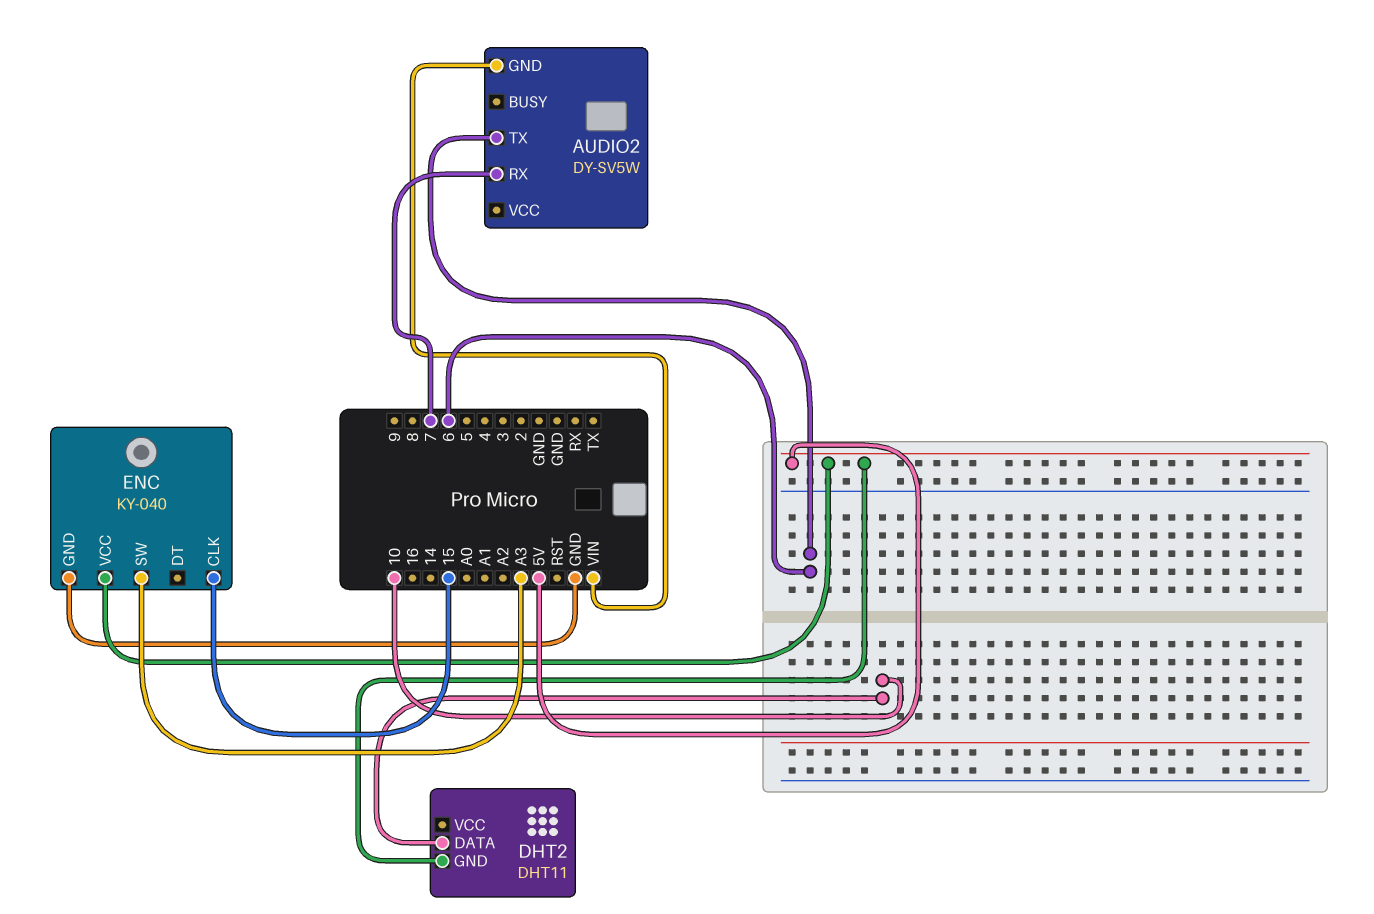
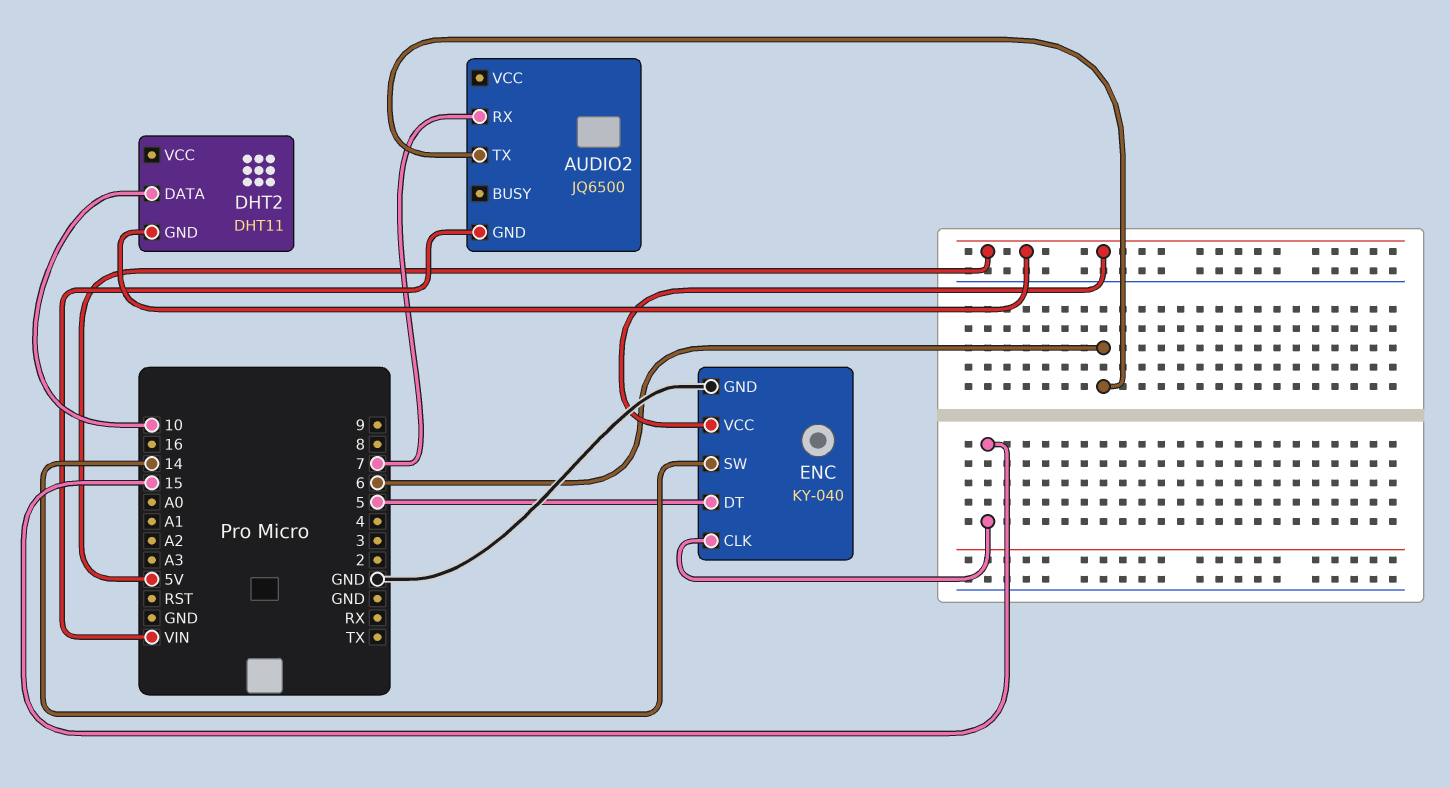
AUDIO2: DY-SV5W -> JQ6500
ENC pin DT: none -> 5
ENC pin SW: A3 -> 14

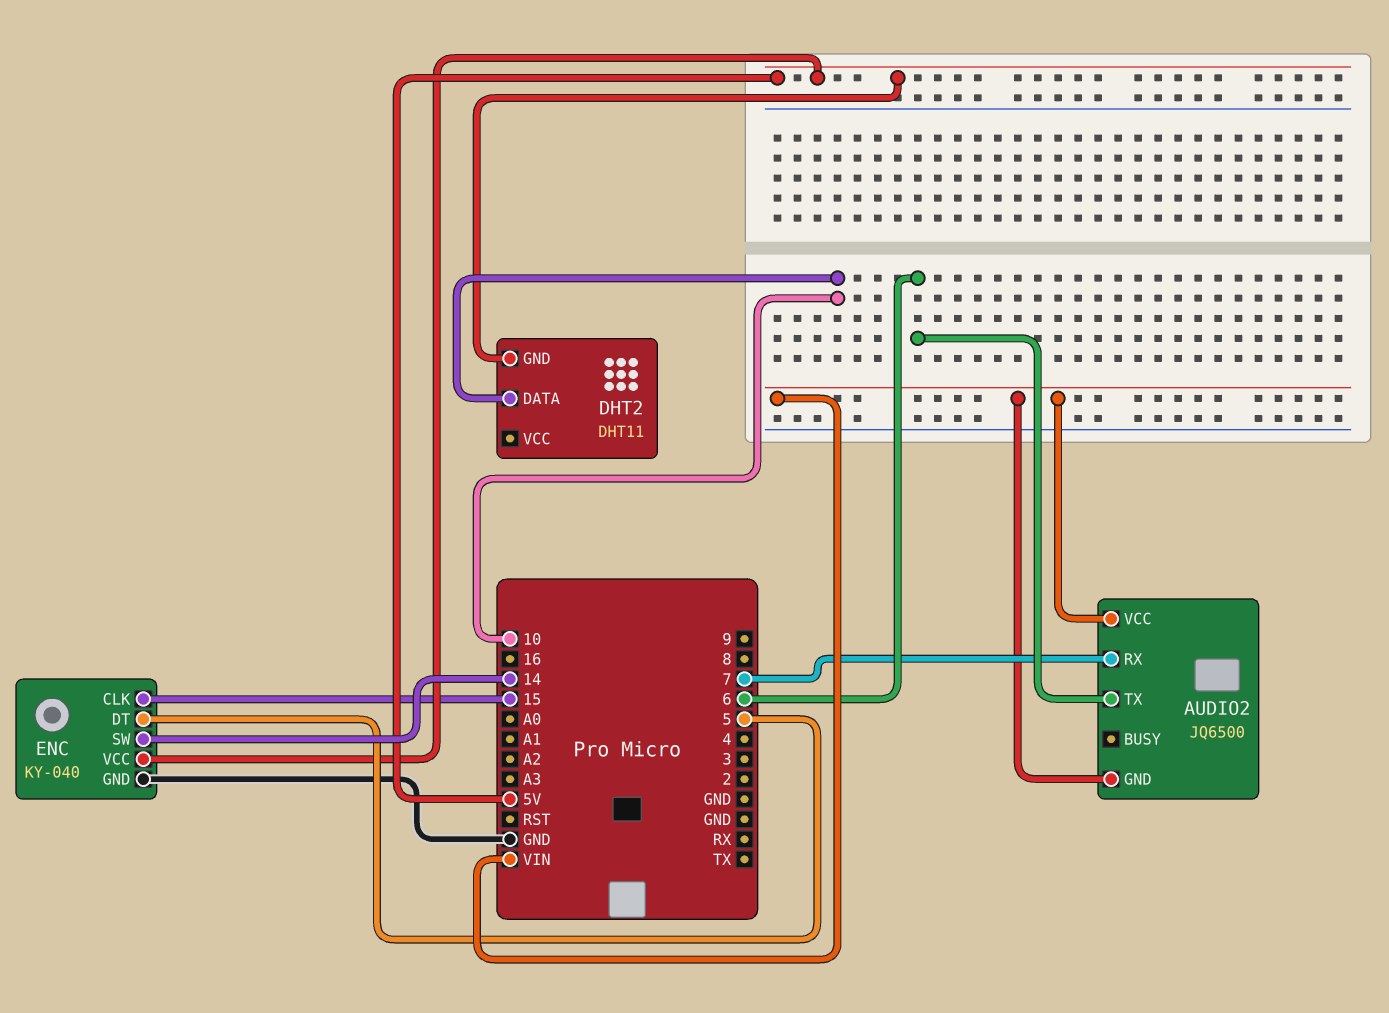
AUDIO2 pin VCC: none -> VIN

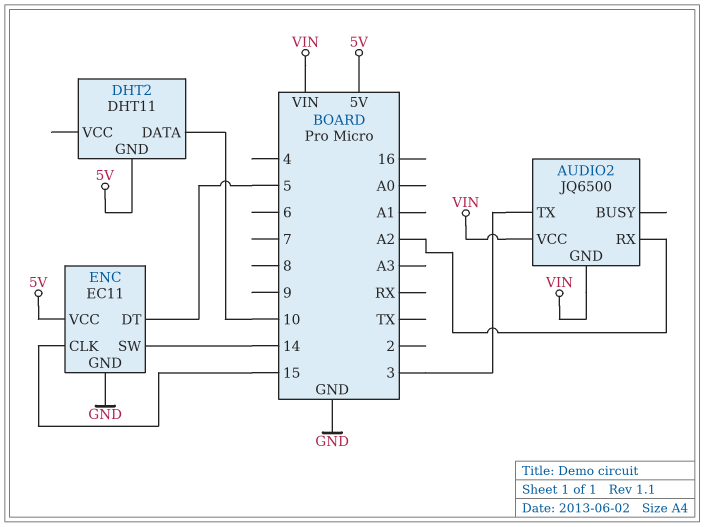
AUDIO2 pin RX: 7 -> A2
AUDIO2 pin TX: 6 -> 3
ENC: KY-040 -> EC11

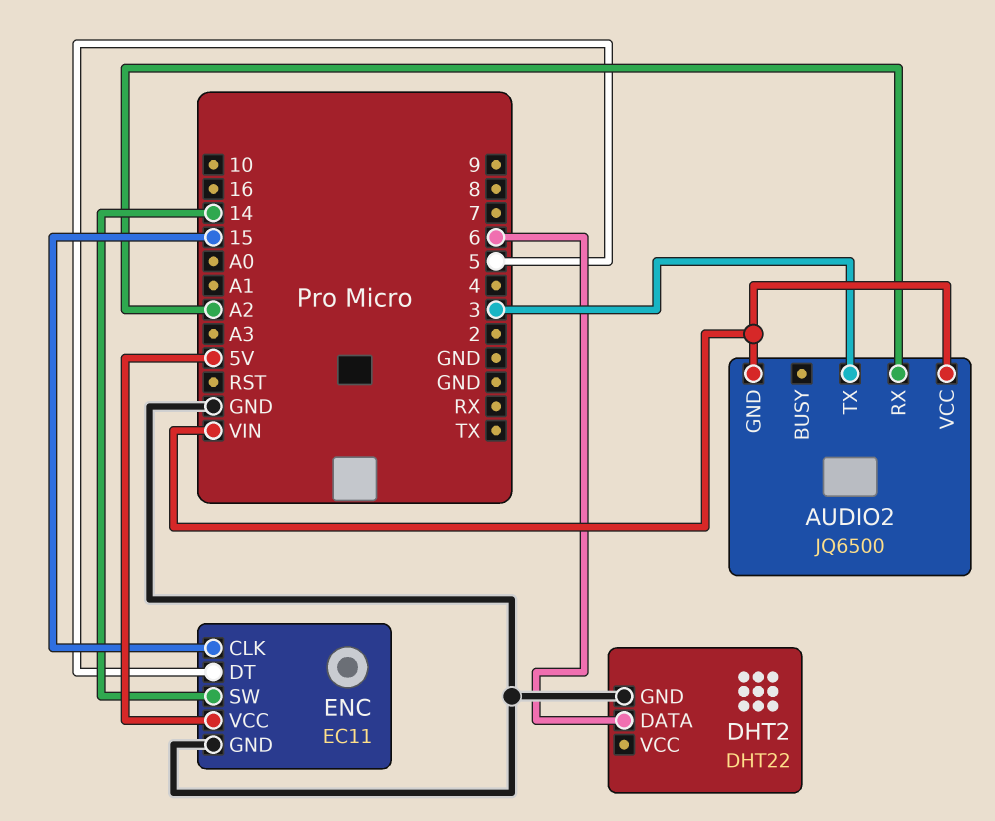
DHT2: DHT11 -> DHT22
DHT2 pin DATA: 10 -> 6
DHT2 pin GND: 5V -> GND

